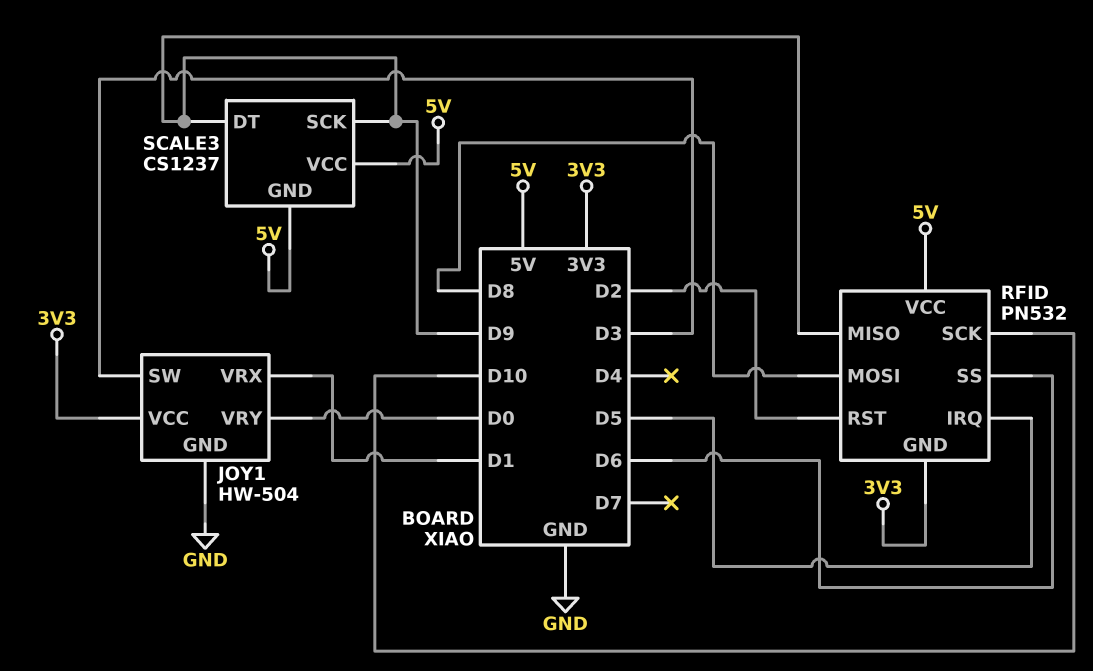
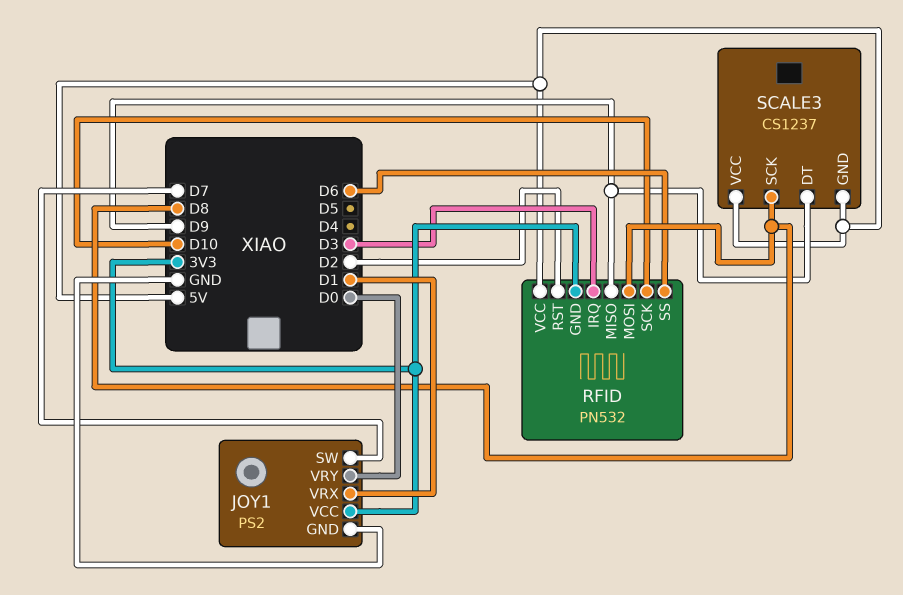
JOY1: HW-504 -> PS2
JOY1 pin SW: D3 -> D7
RFID pin IRQ: D5 -> D3
SCALE3 pin SCK: D9 -> D8

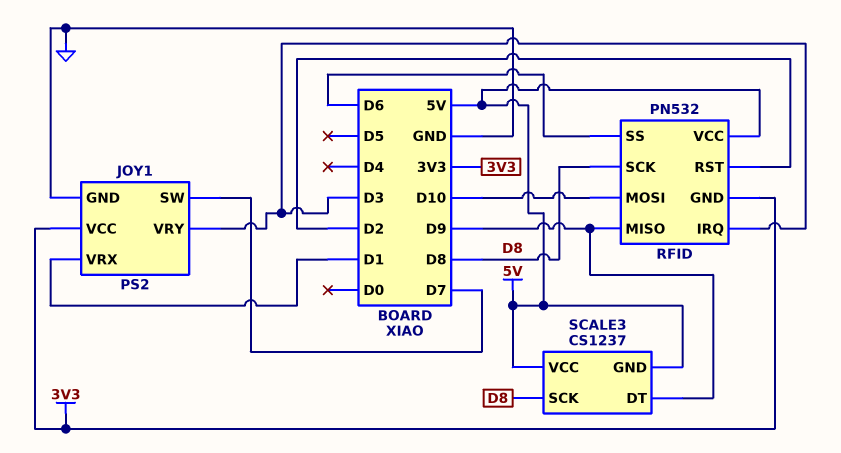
JOY1 pin VRY: D0 -> D3
RFID pin MOSI: D8 -> D10
RFID pin SCK: D10 -> D8

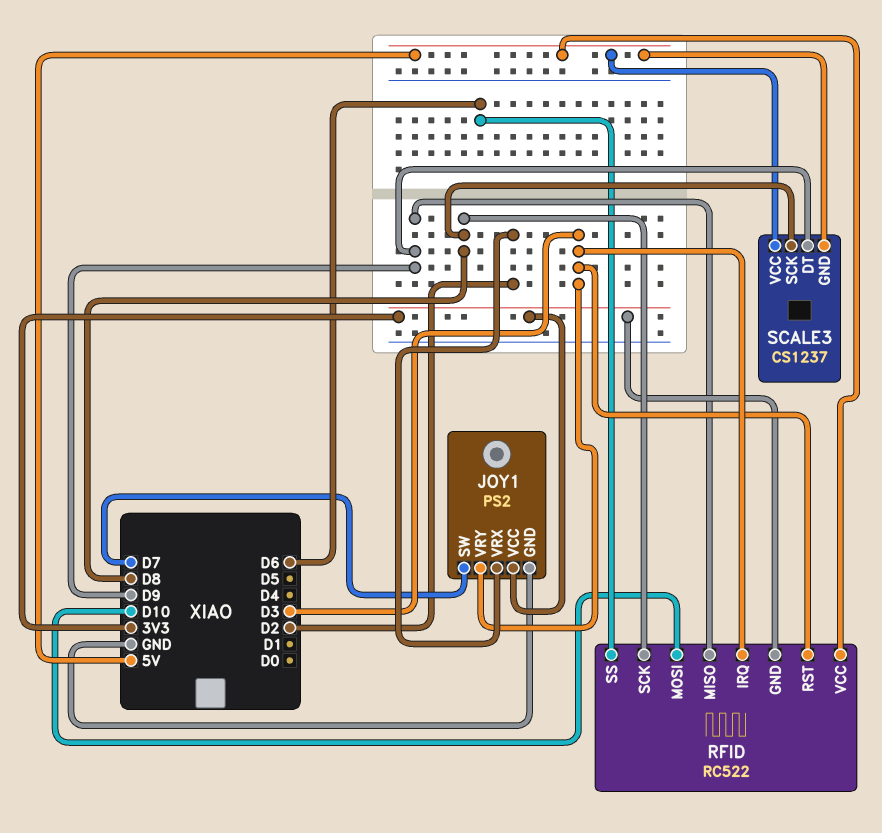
JOY1 pin VRX: D1 -> D2
RFID: PN532 -> RC522
RFID pin RST: D2 -> D3

